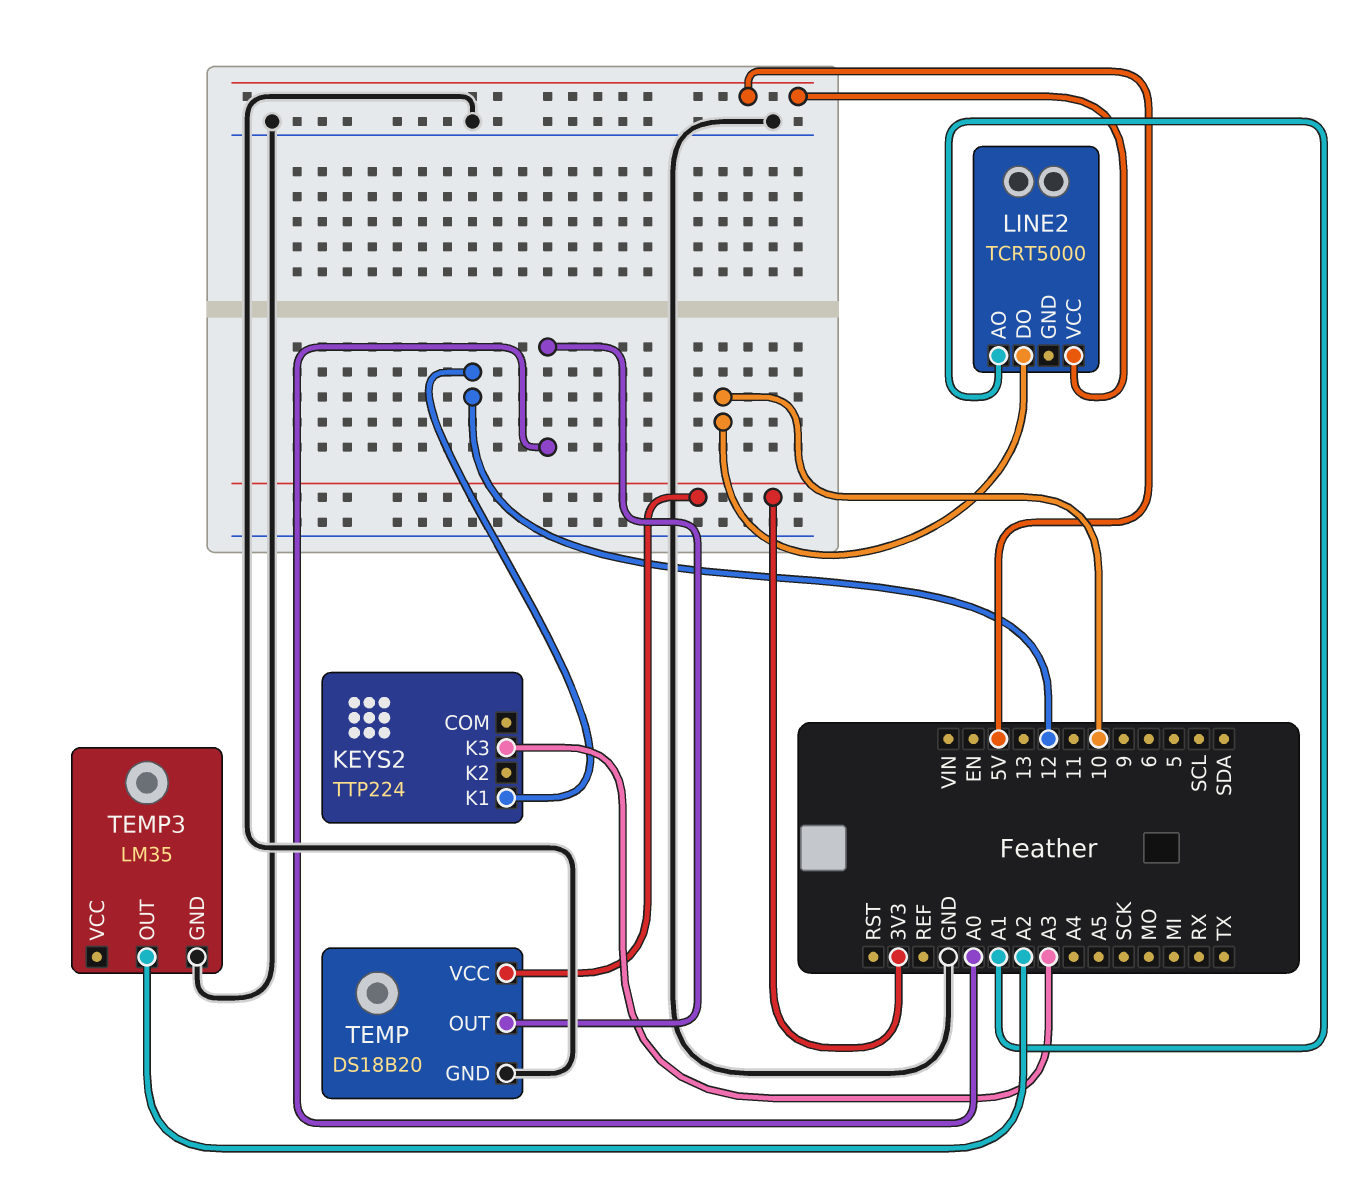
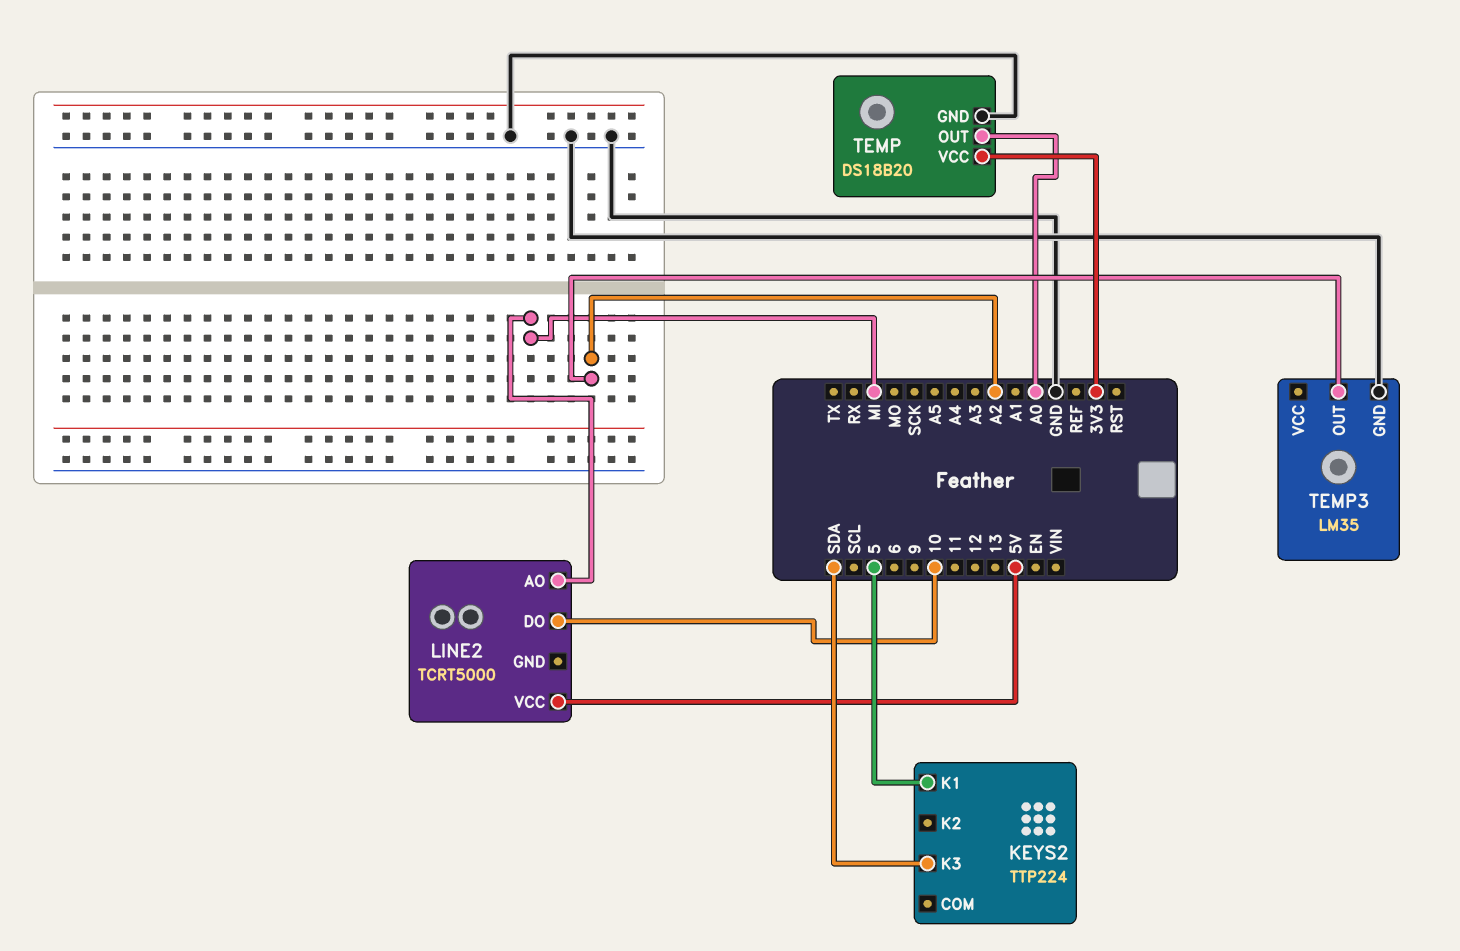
KEYS2 pin K1: 12 -> 5
KEYS2 pin K3: A3 -> SDA
LINE2 pin AO: A1 -> MI

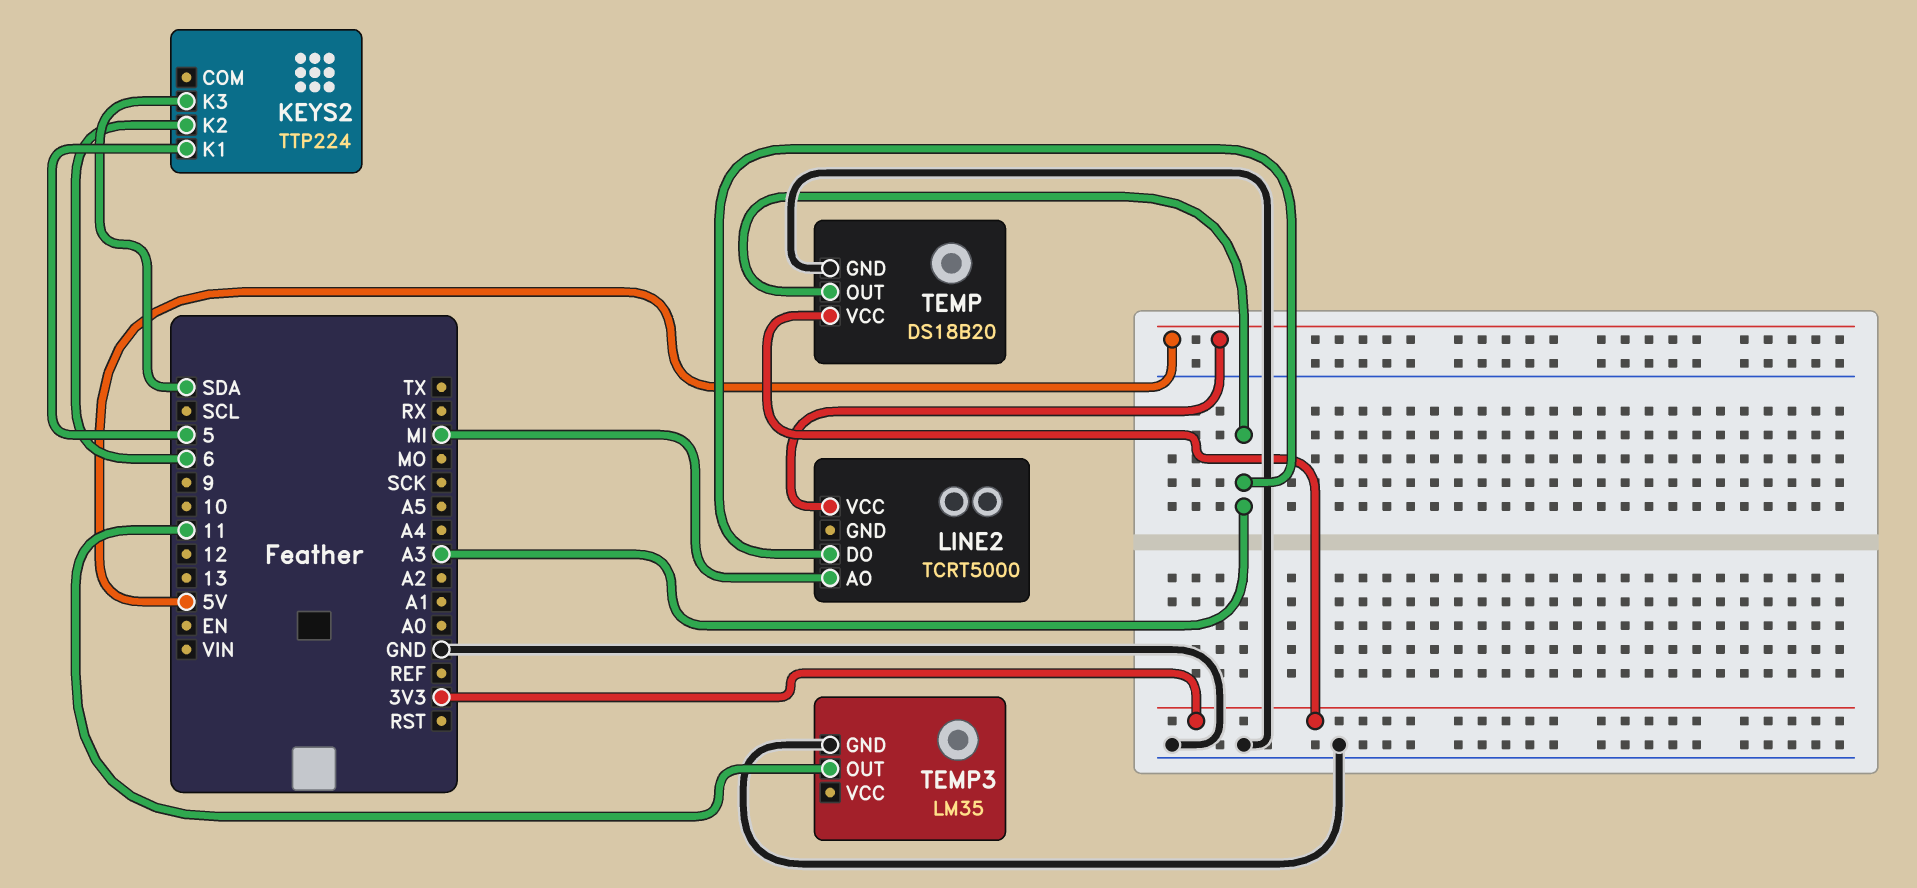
KEYS2 pin K2: none -> 6
LINE2 pin DO: 10 -> A3
TEMP pin OUT: A0 -> A3
TEMP3 pin OUT: A2 -> 11

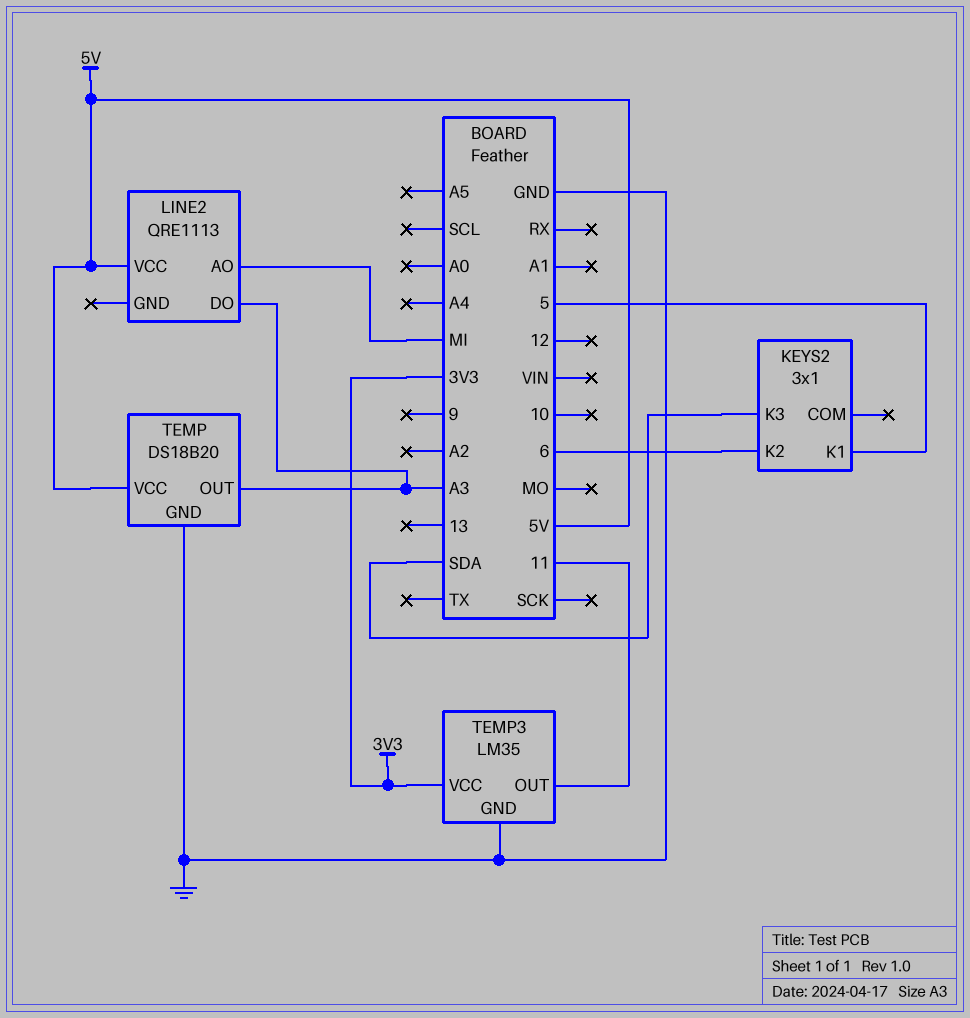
KEYS2: TTP224 -> 3x1
LINE2: TCRT5000 -> QRE1113
TEMP pin VCC: 3V3 -> 5V
TEMP3 pin VCC: none -> 3V3

